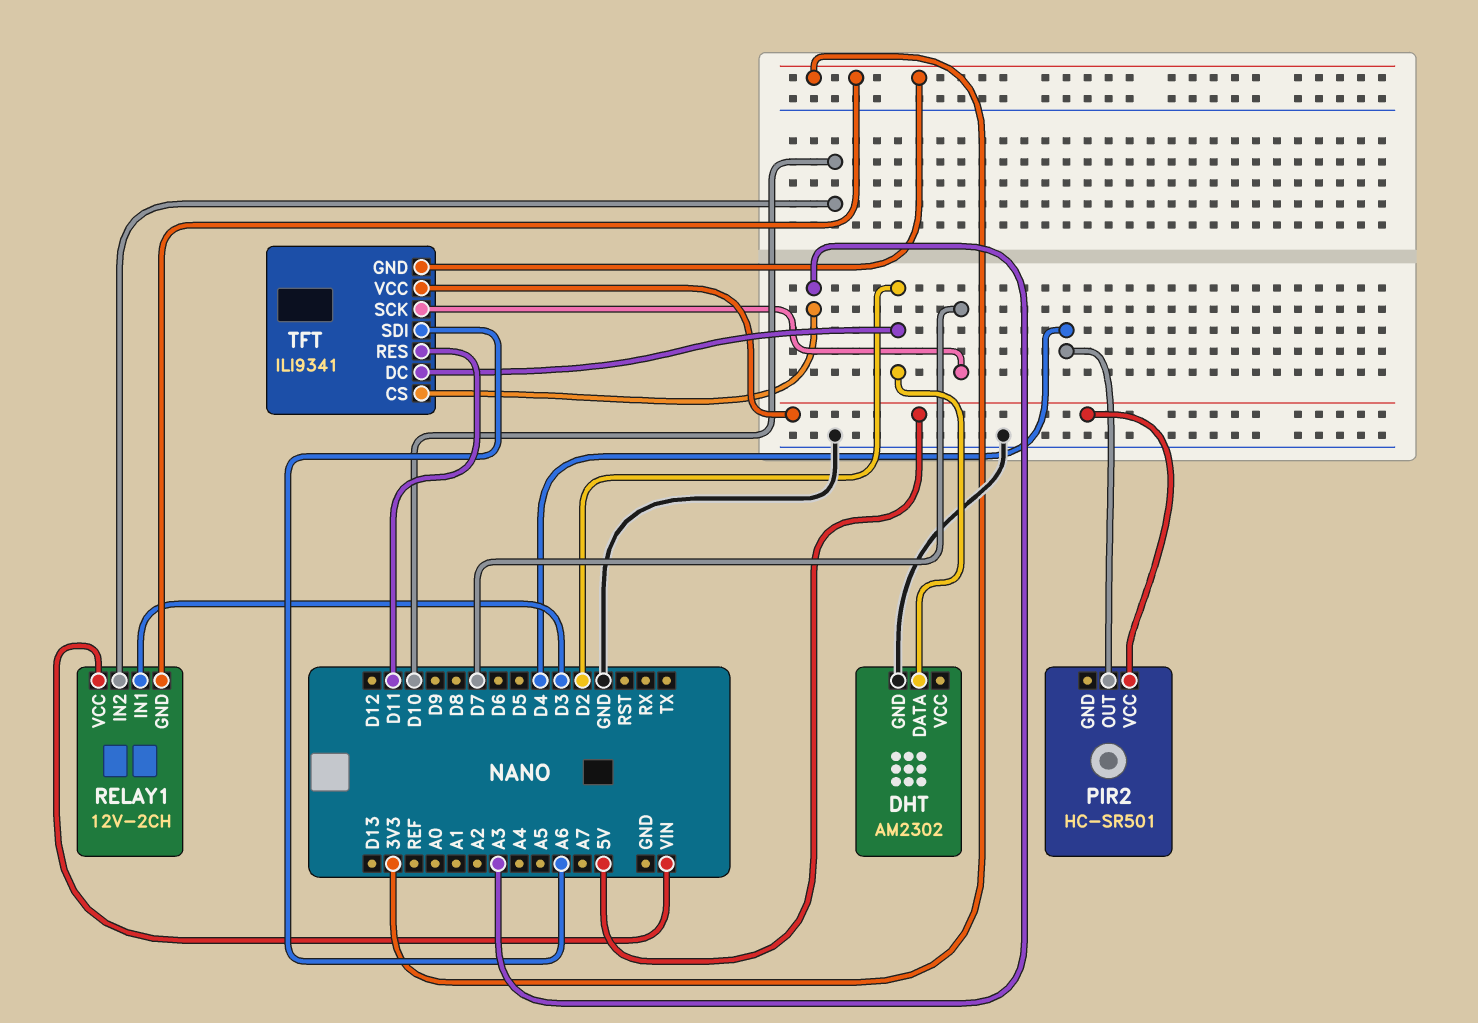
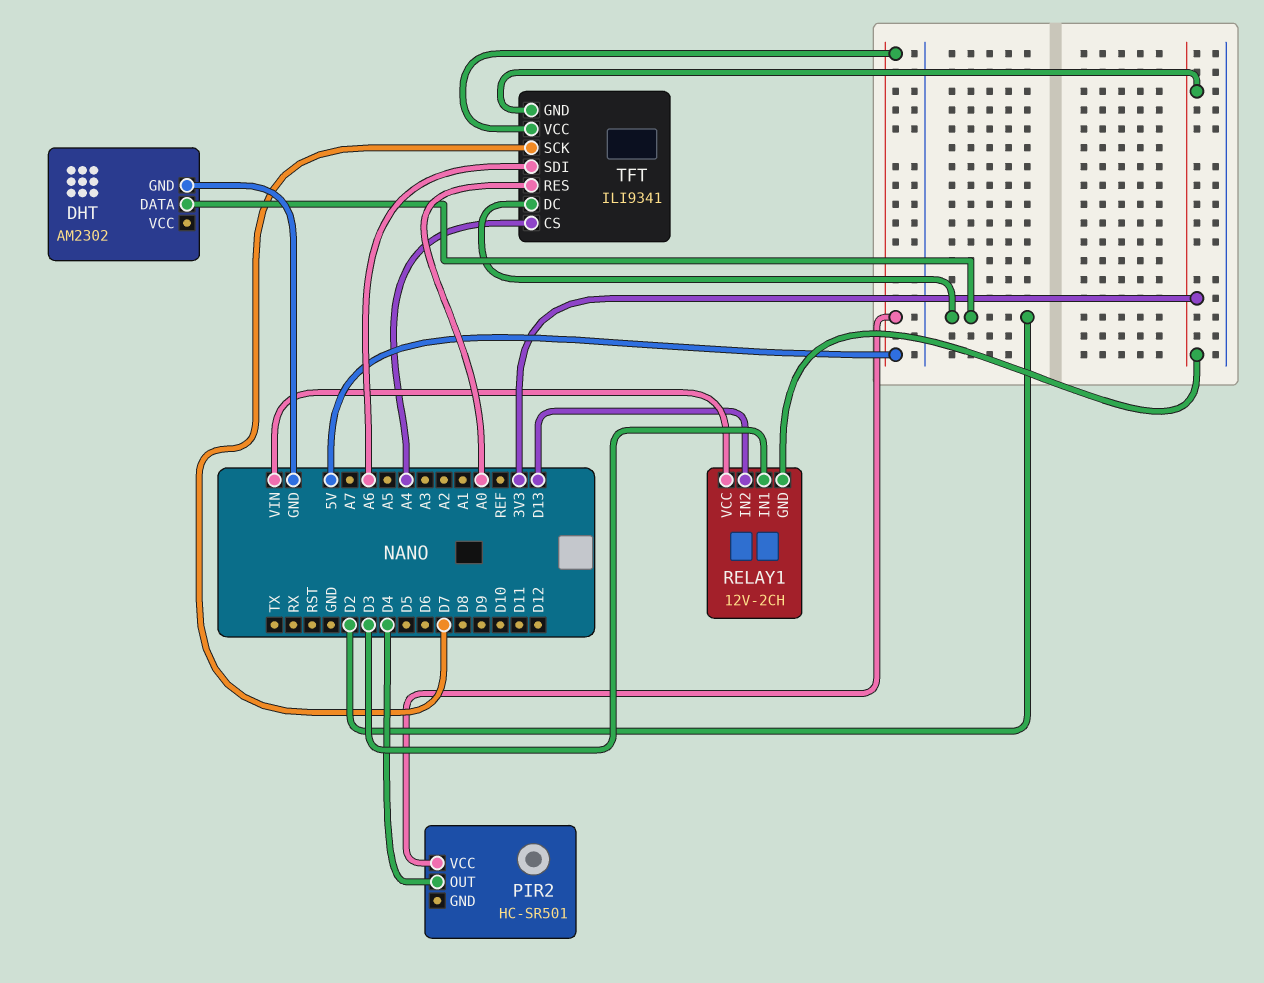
RELAY1 pin IN2: D10 -> D13
TFT pin CS: A3 -> A4
TFT pin RES: D11 -> A0

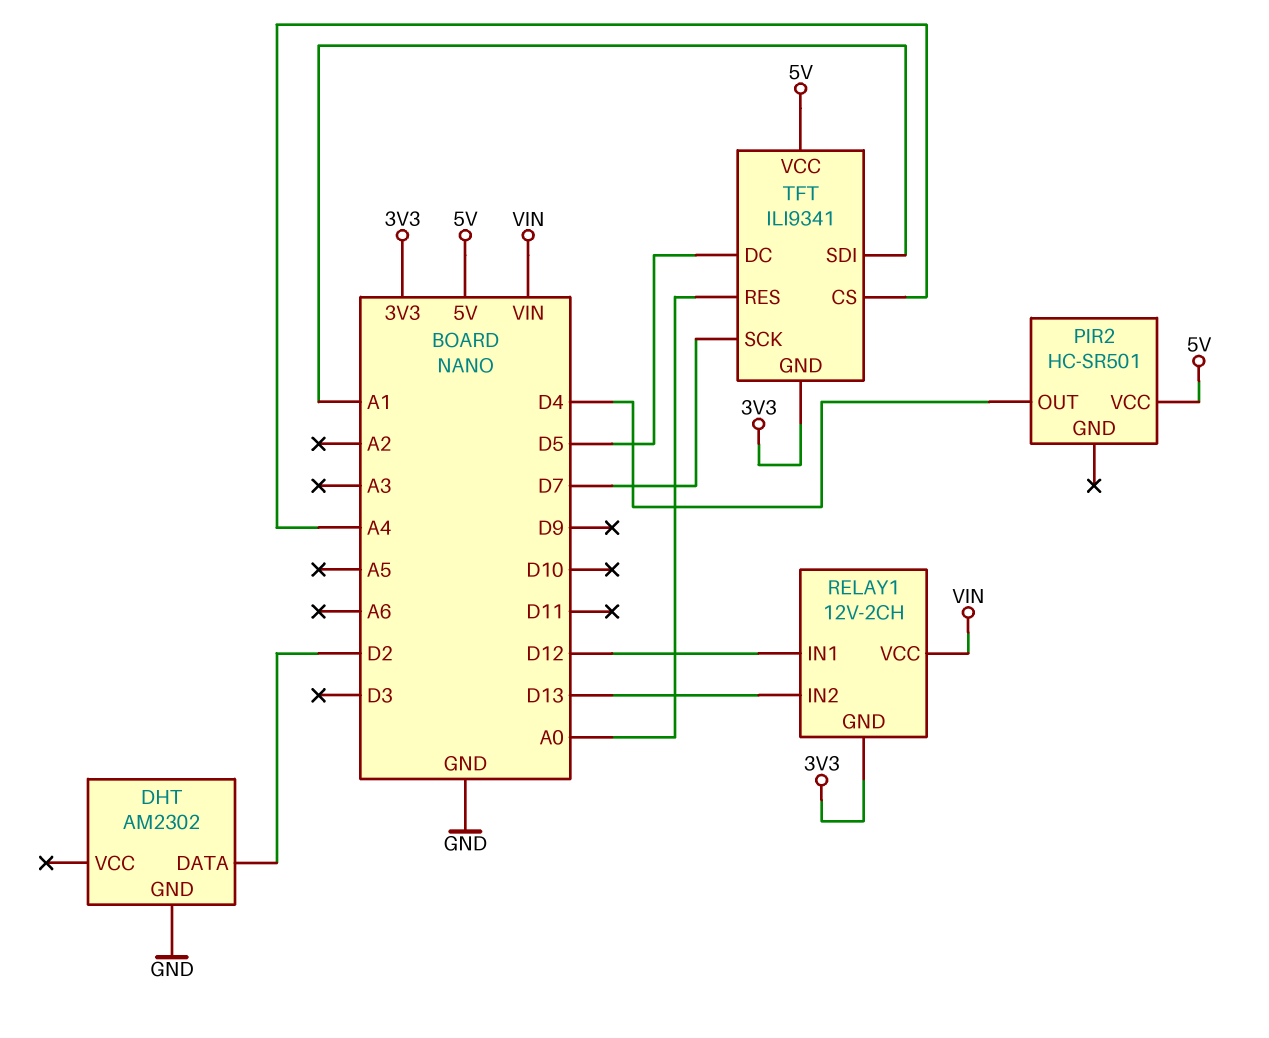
RELAY1 pin IN1: D3 -> D12
TFT pin DC: D2 -> D5
TFT pin SDI: A6 -> A1

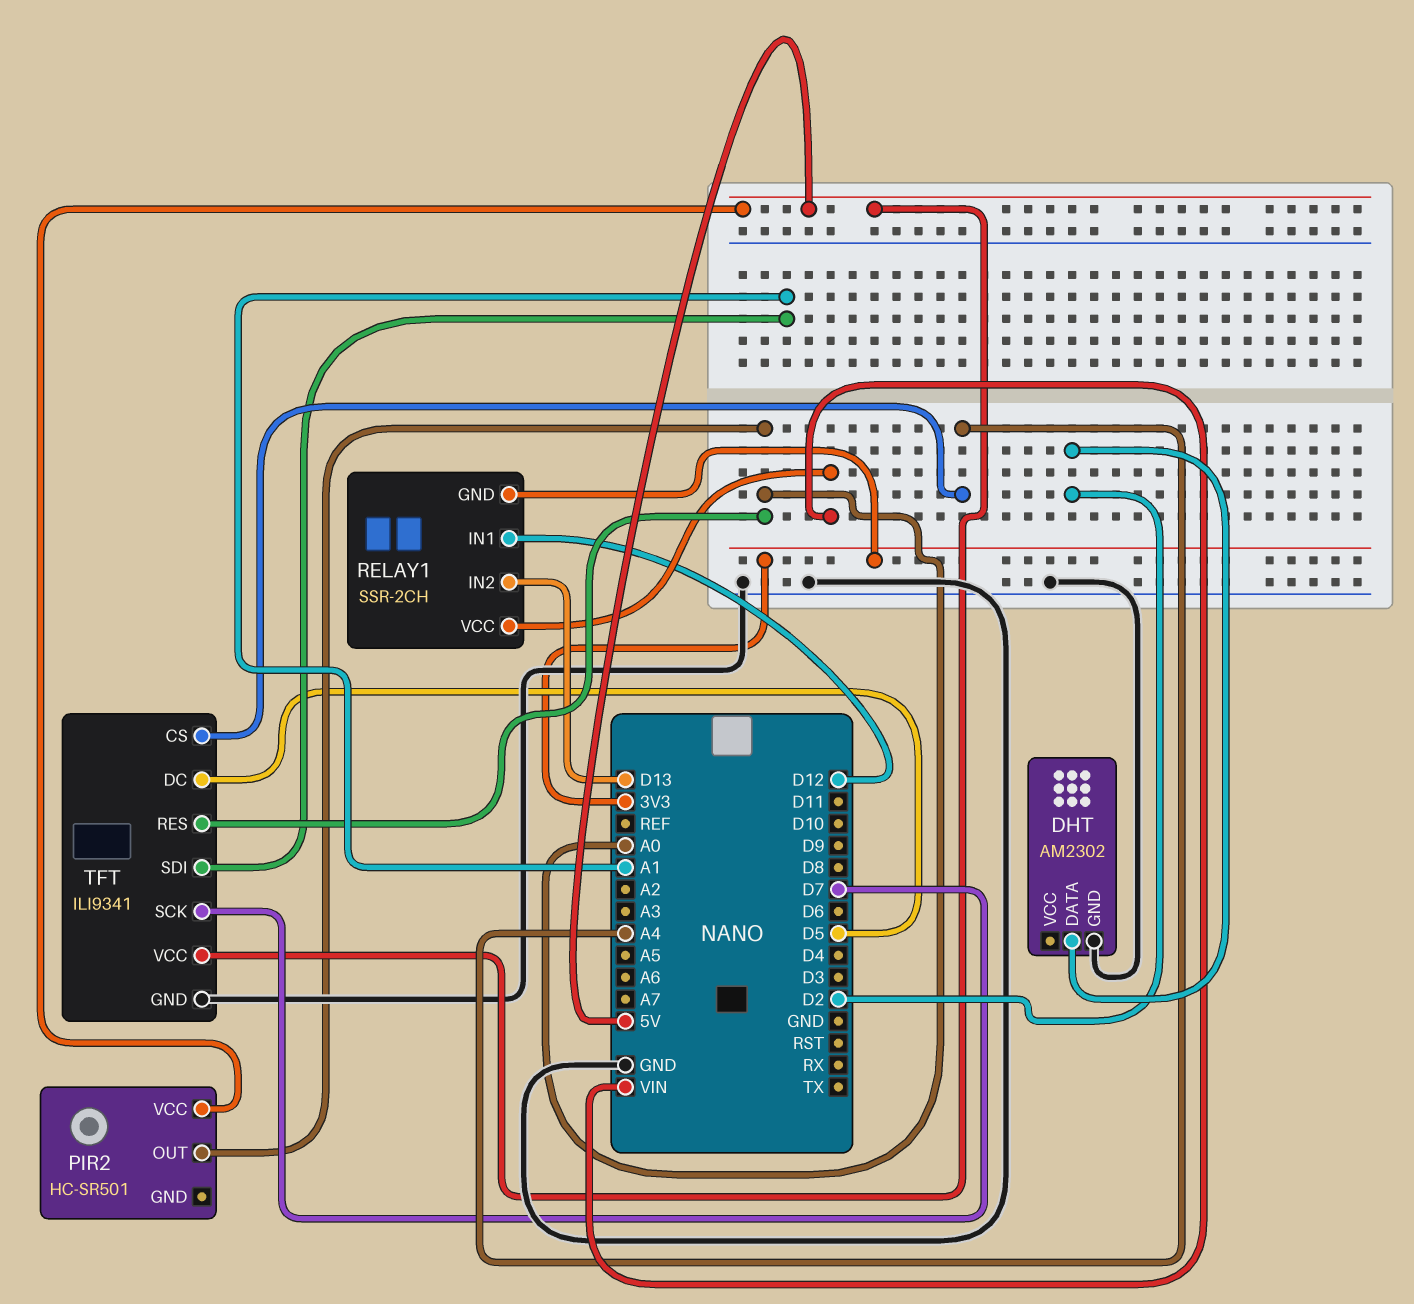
PIR2 pin OUT: D4 -> A0
RELAY1: 12V-2CH -> SSR-2CH
TFT pin GND: 3V3 -> GND

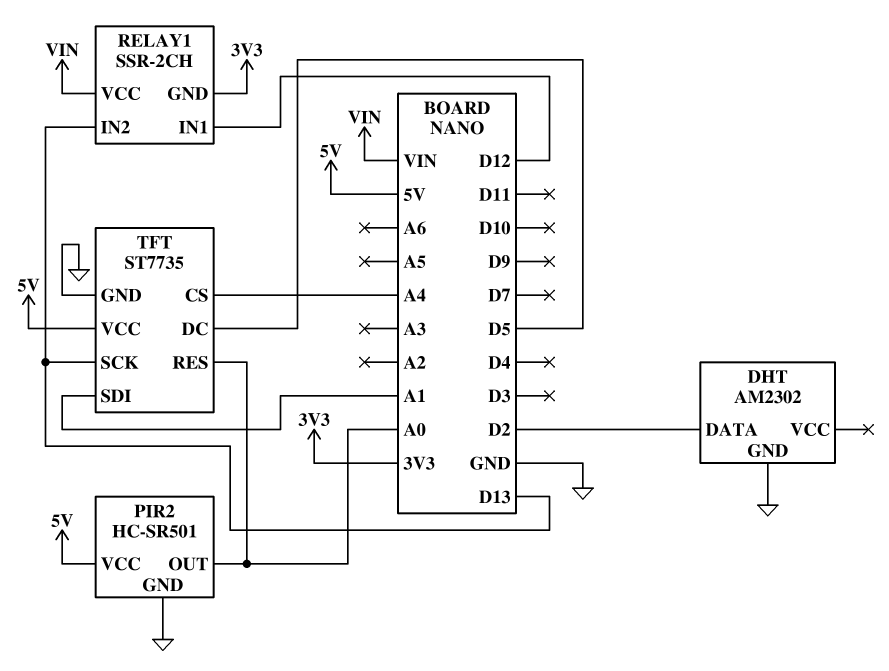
PIR2 pin GND: none -> GND
TFT: ILI9341 -> ST7735
TFT pin SCK: D7 -> D13

